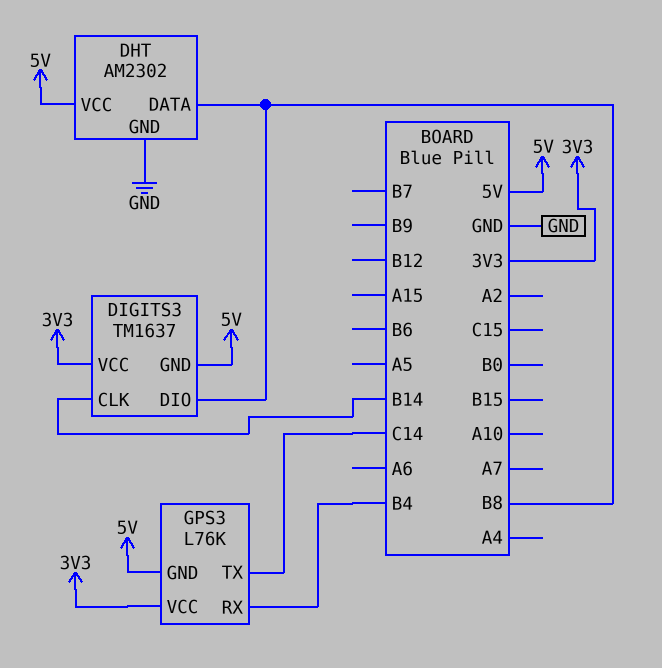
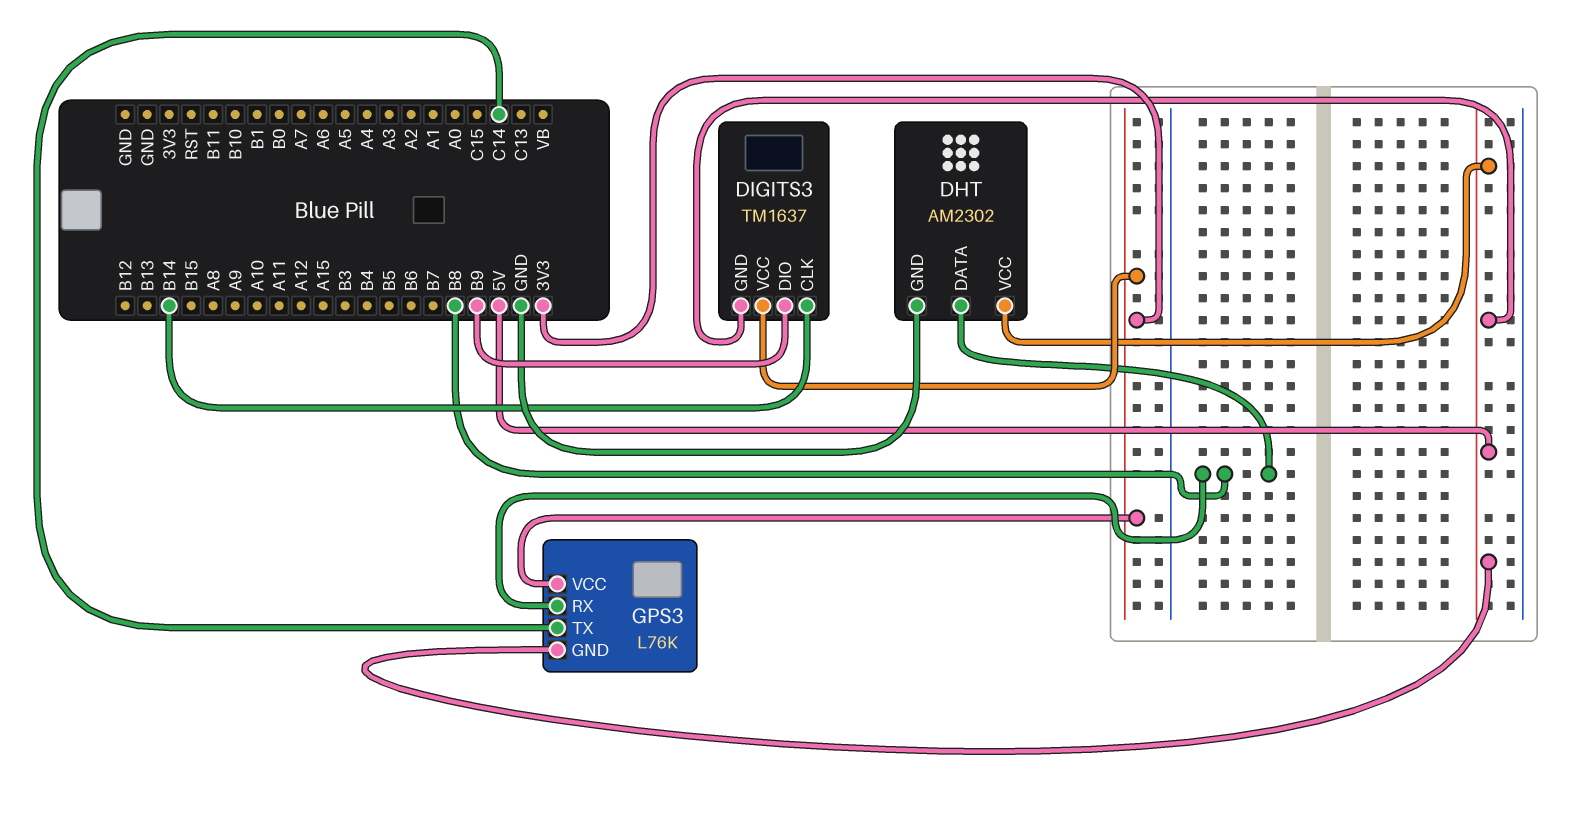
DIGITS3 pin DIO: B8 -> B9
GPS3 pin RX: B4 -> B8

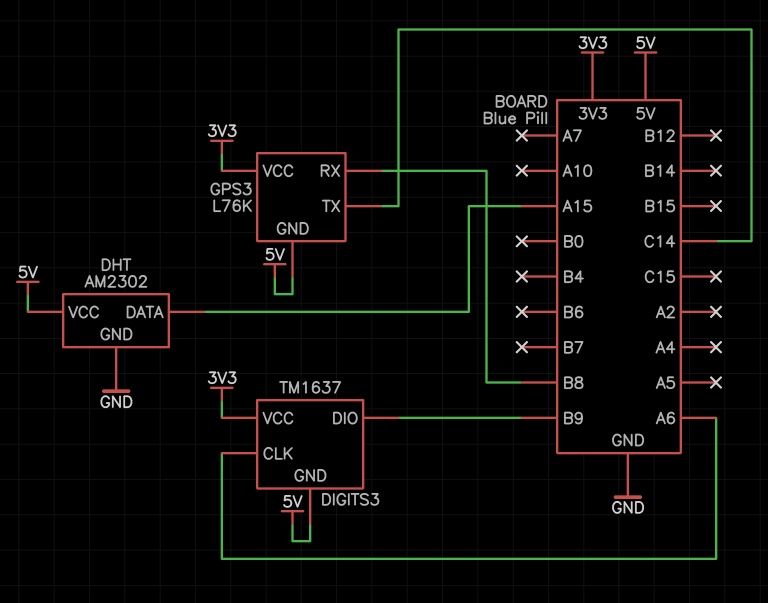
DHT pin DATA: B8 -> A15
DIGITS3 pin CLK: B14 -> A6

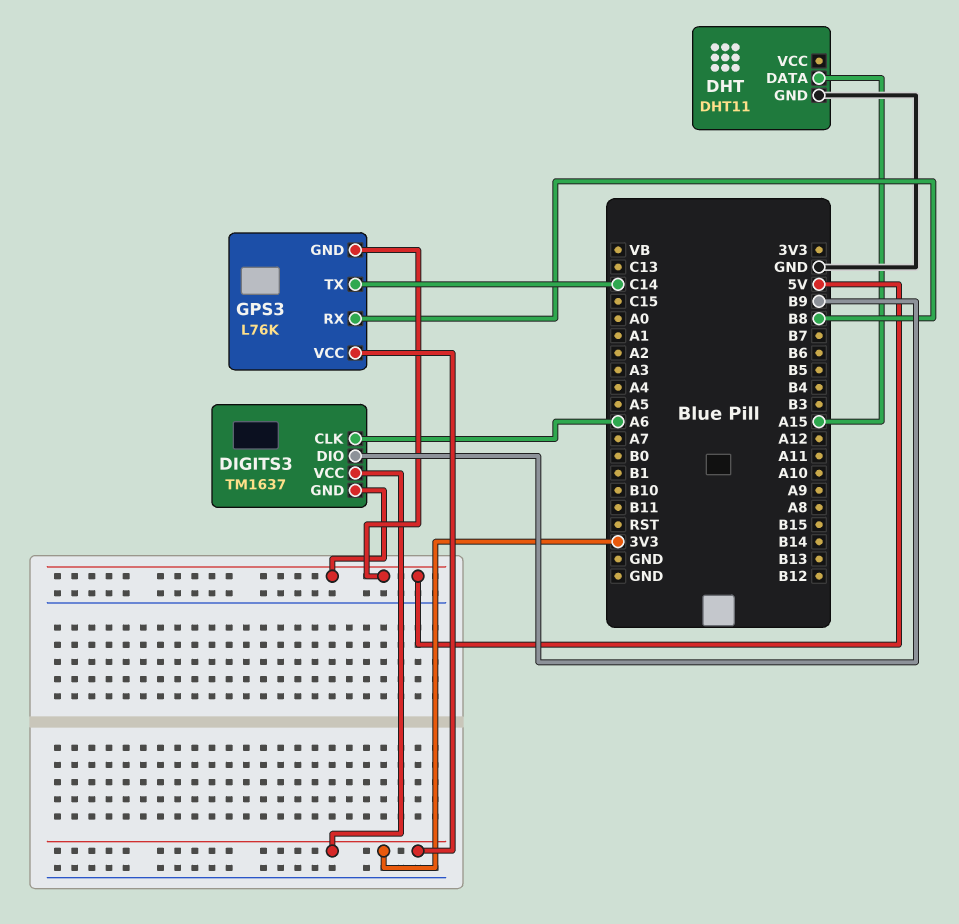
DHT: AM2302 -> DHT11
DHT pin VCC: 5V -> none

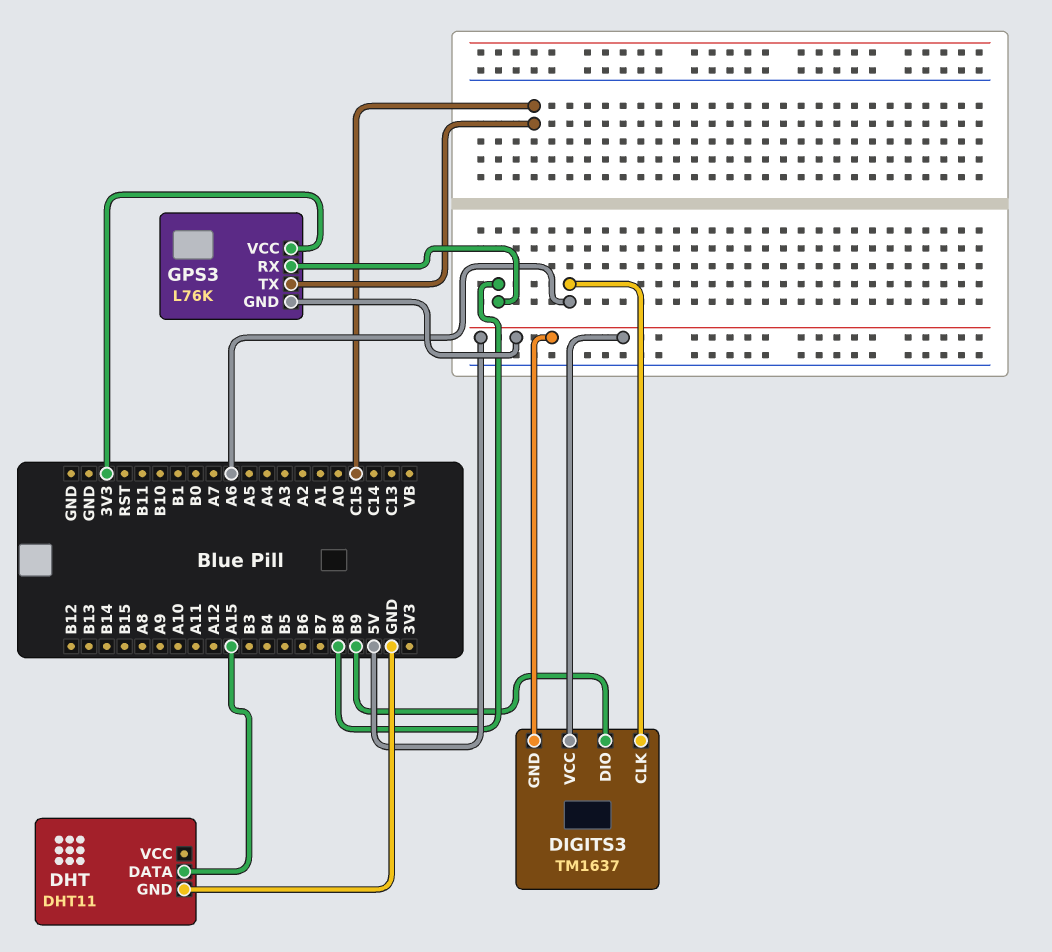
DIGITS3 pin VCC: 3V3 -> 5V
GPS3 pin TX: C14 -> C15

